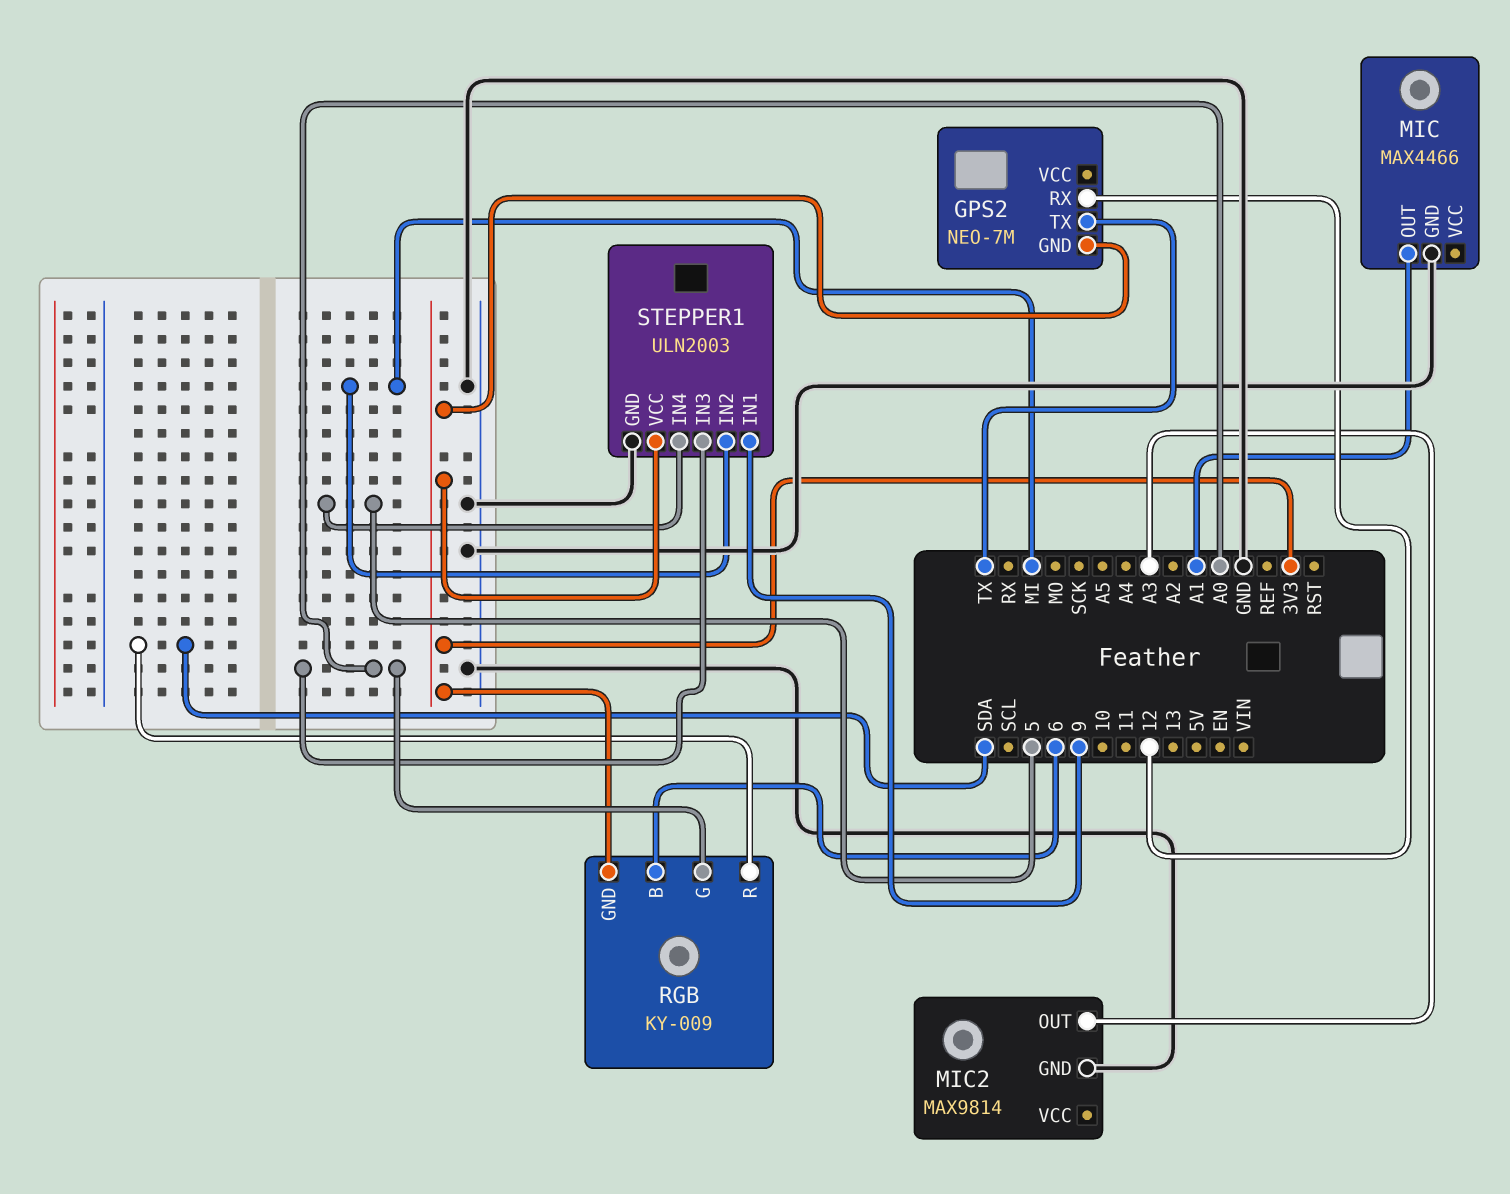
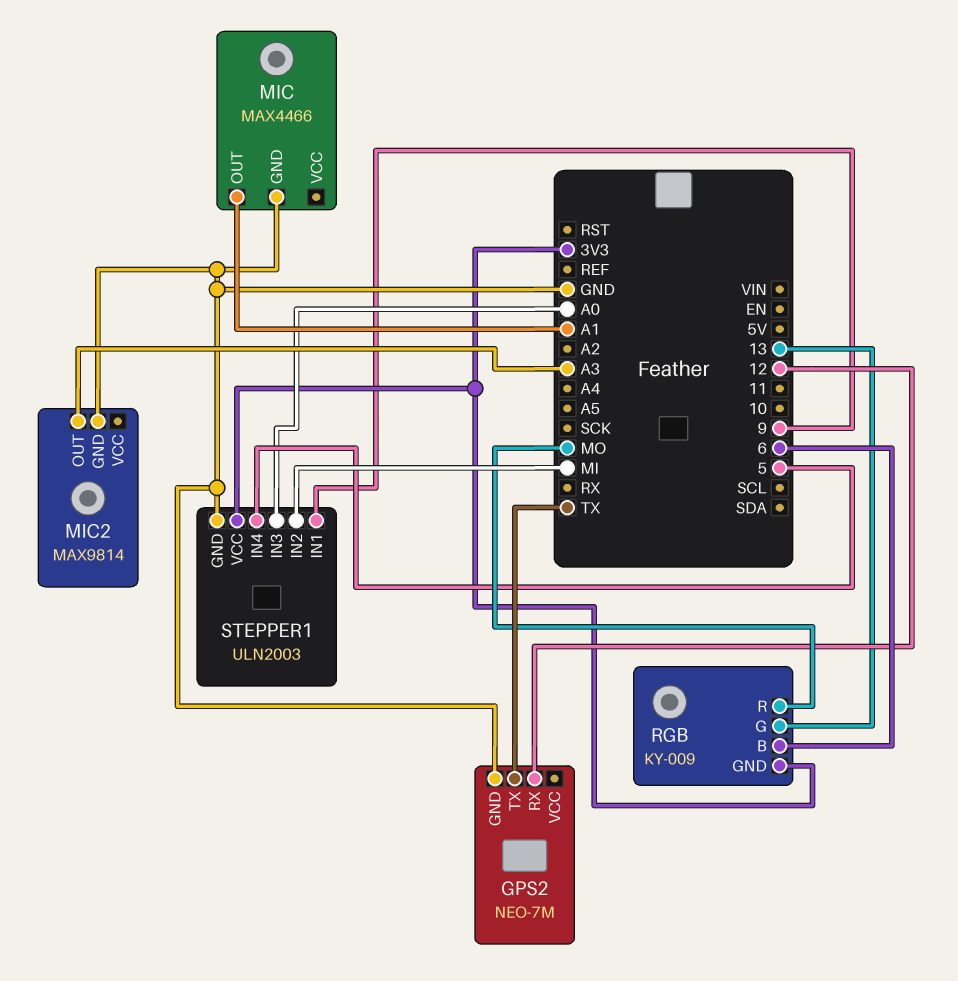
GPS2 pin GND: 3V3 -> GND
RGB pin G: A0 -> 13
RGB pin R: SDA -> MO

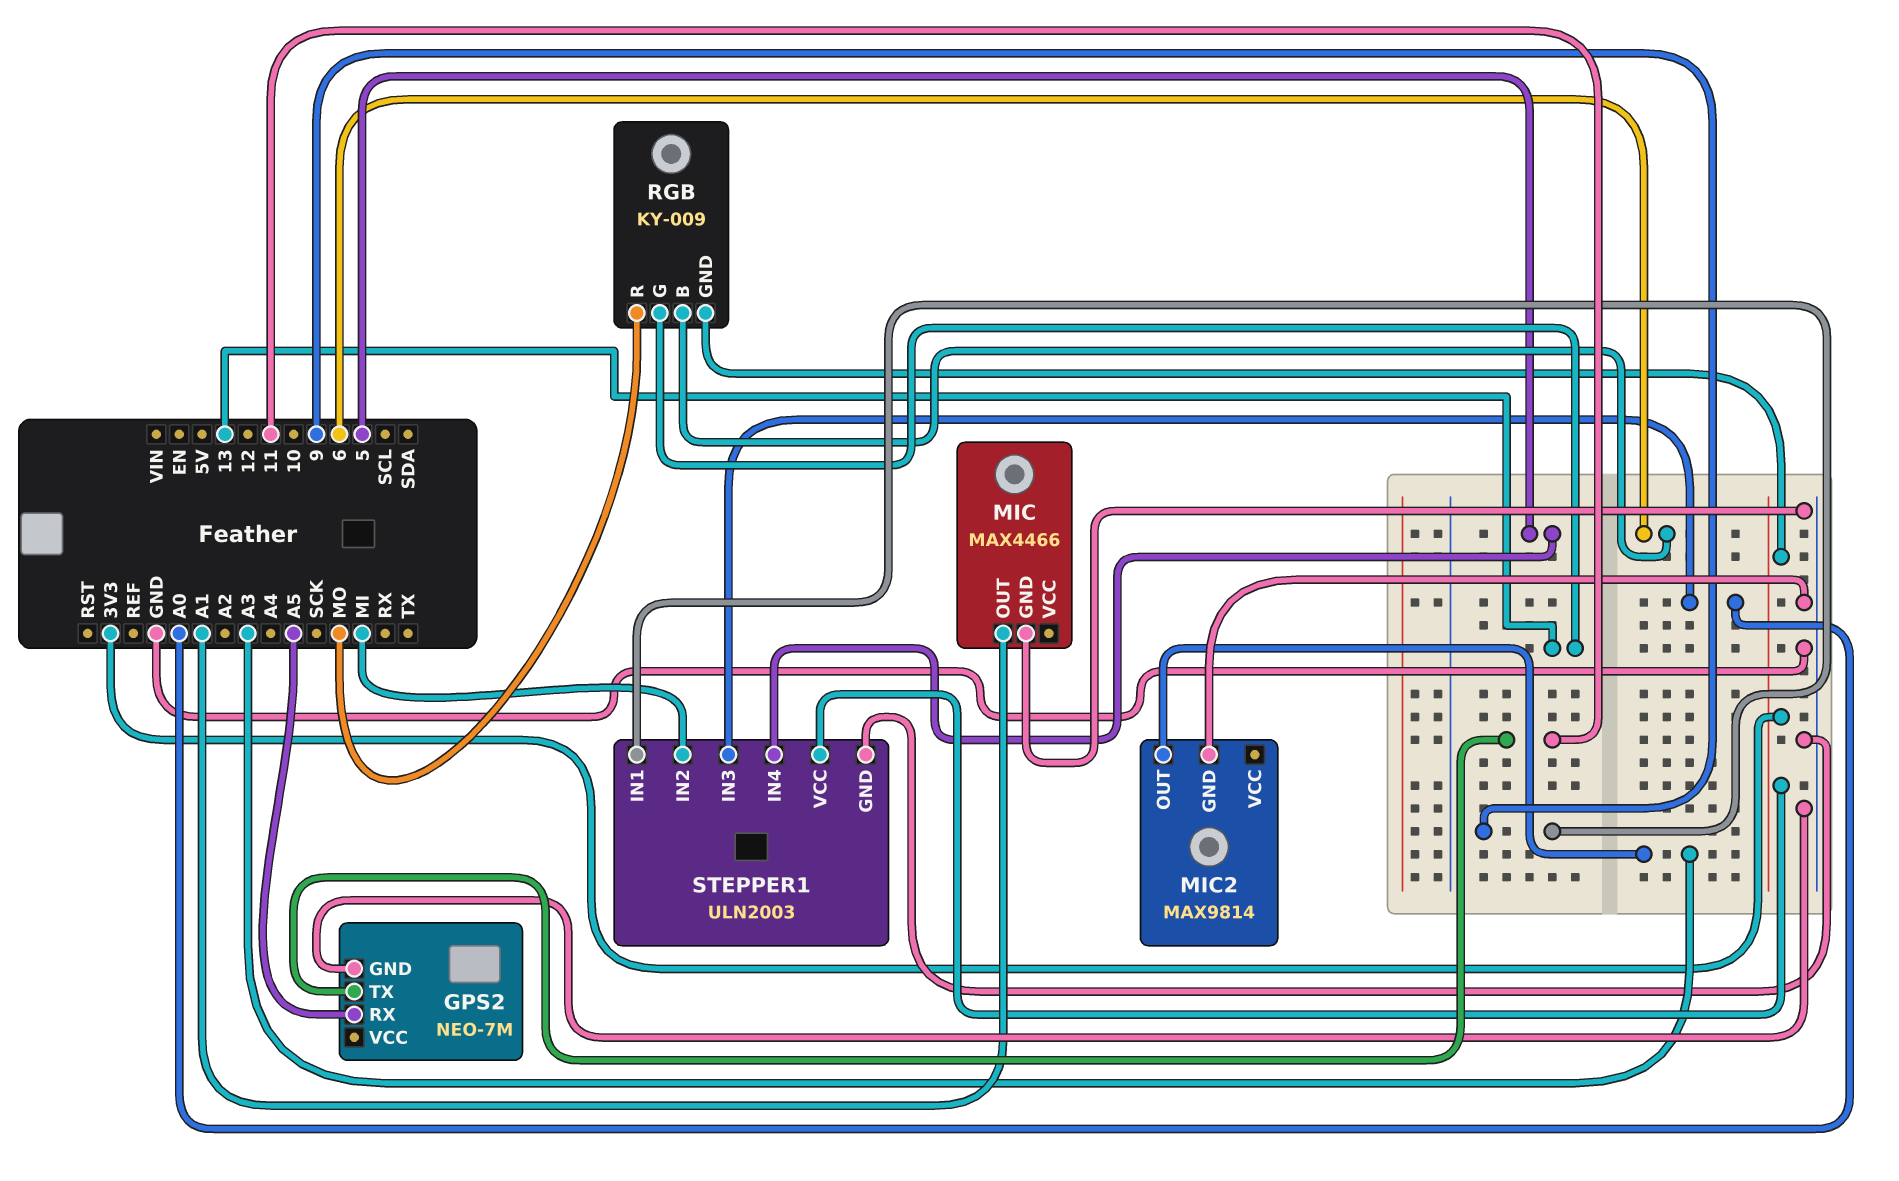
GPS2 pin RX: 12 -> A5
GPS2 pin TX: TX -> 11

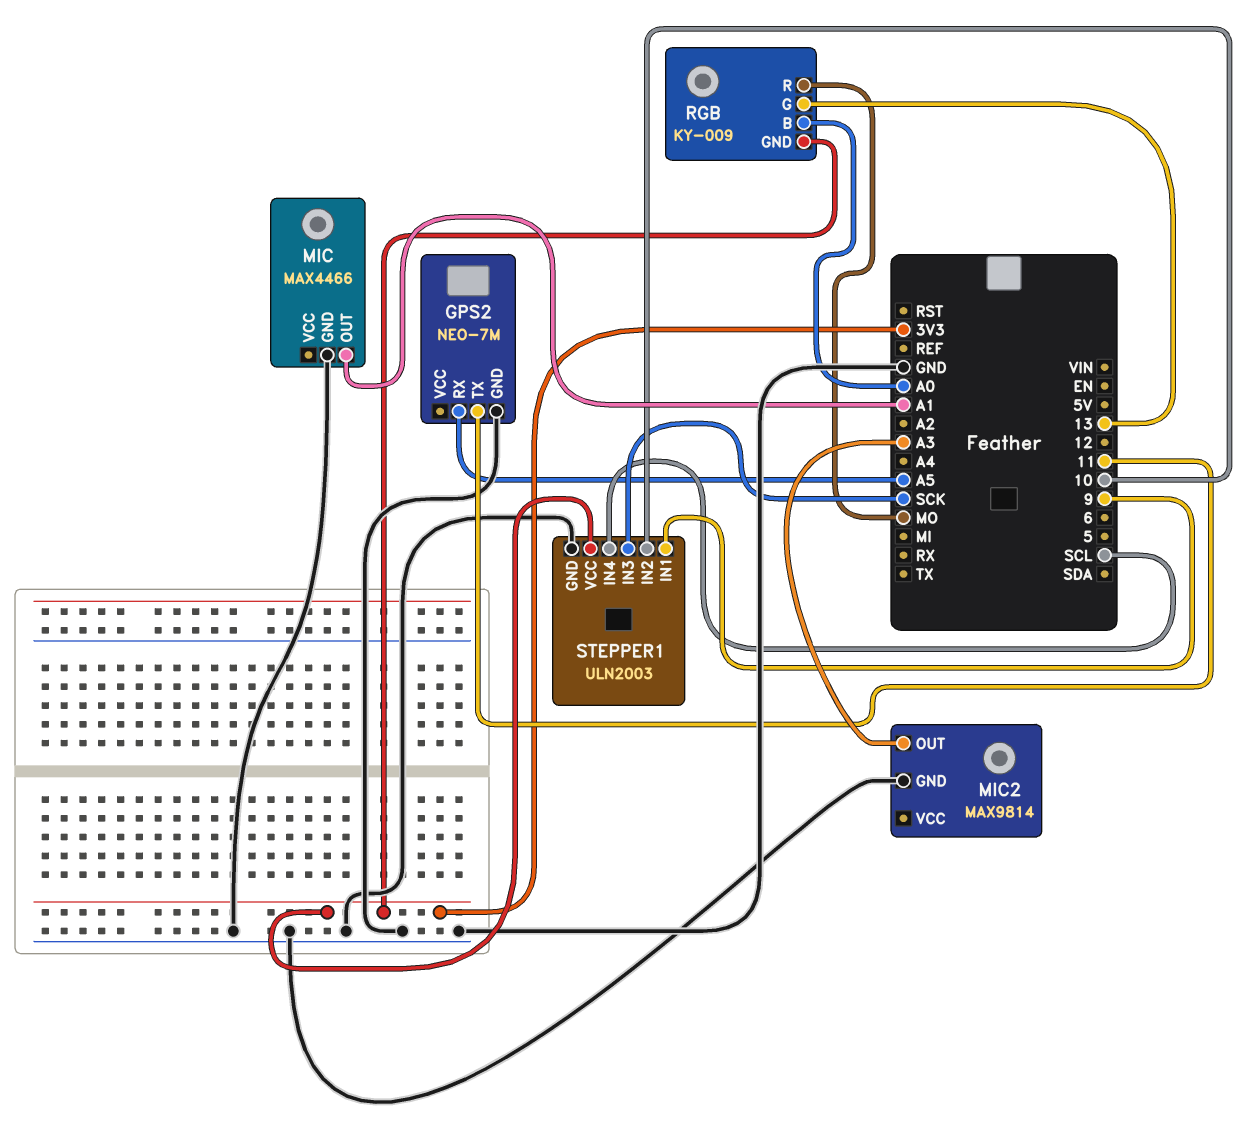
RGB pin B: 6 -> A0
STEPPER1 pin IN2: MI -> 10
STEPPER1 pin IN3: A0 -> SCK
STEPPER1 pin IN4: 5 -> SCL

